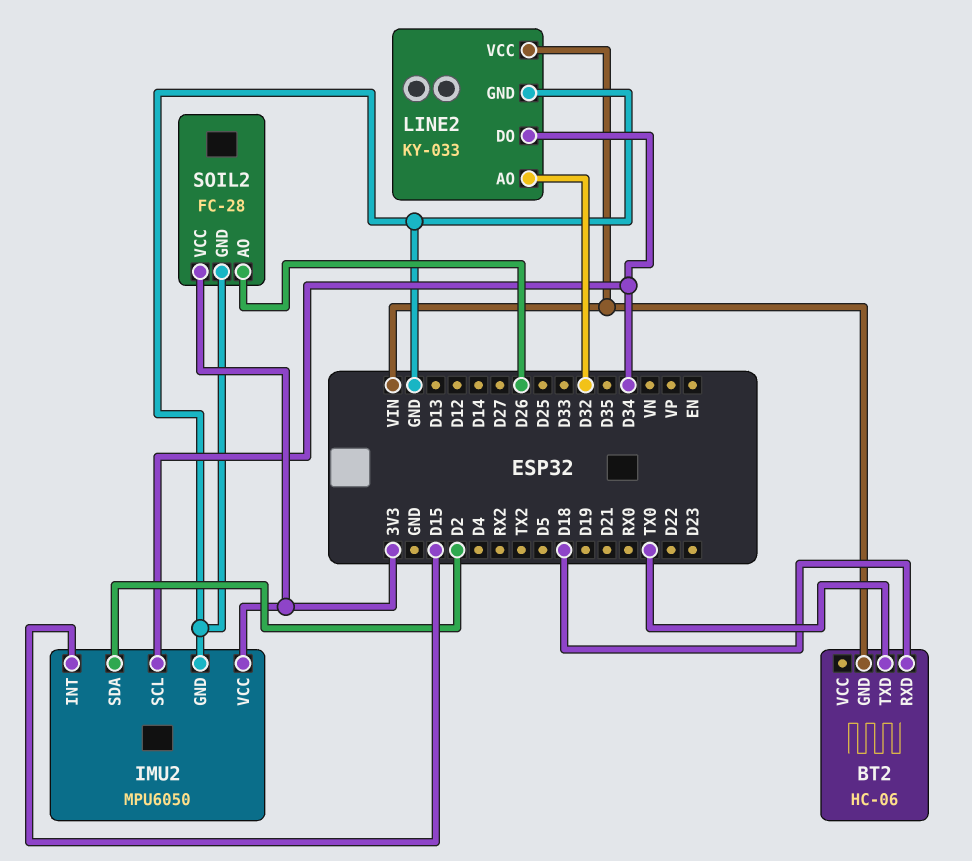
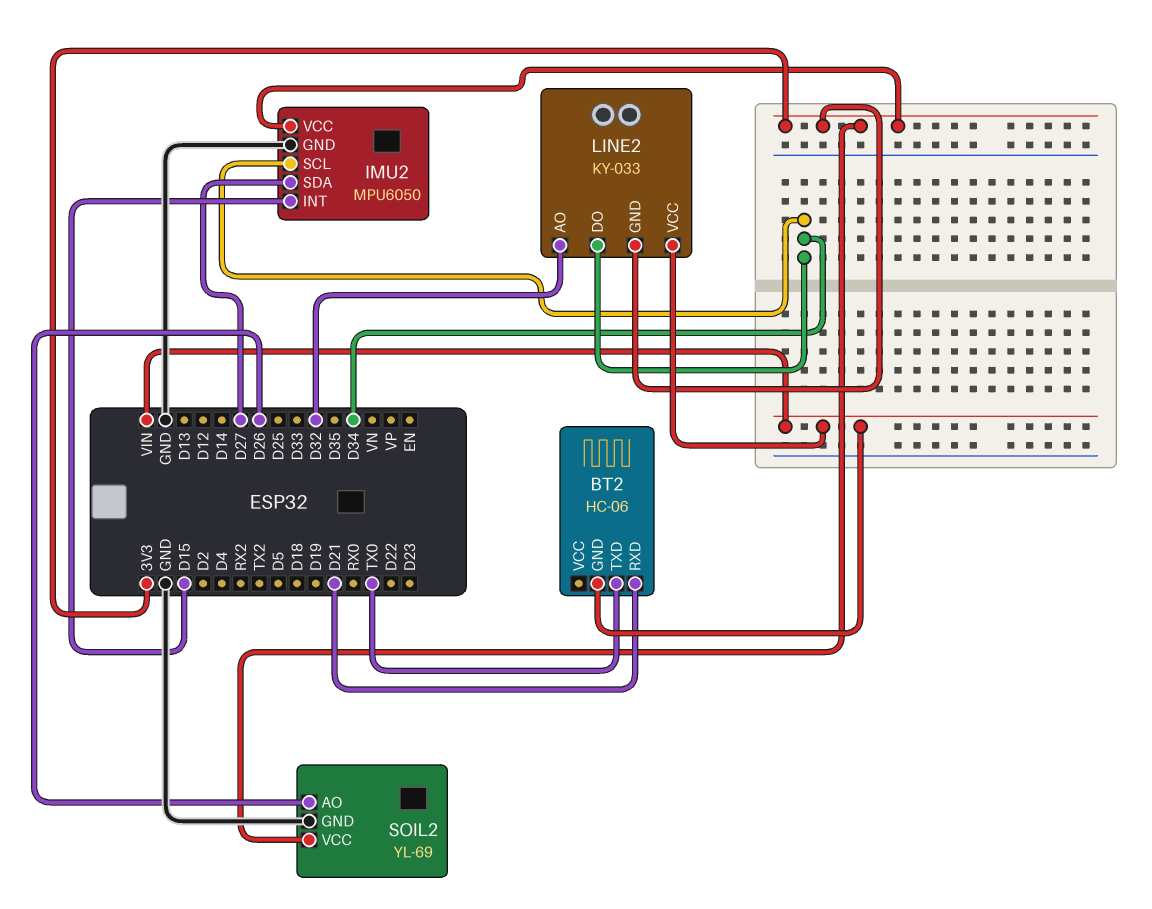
BT2 pin RXD: D18 -> D21
IMU2 pin SDA: D2 -> D27
LINE2 pin GND: GND -> 3V3
SOIL2: FC-28 -> YL-69

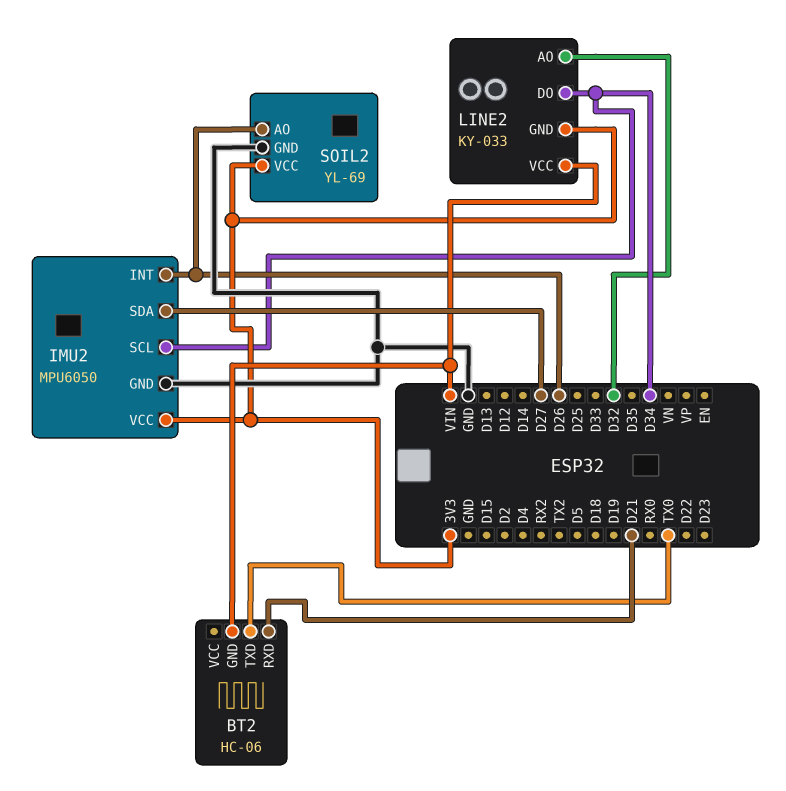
IMU2 pin INT: D15 -> D26

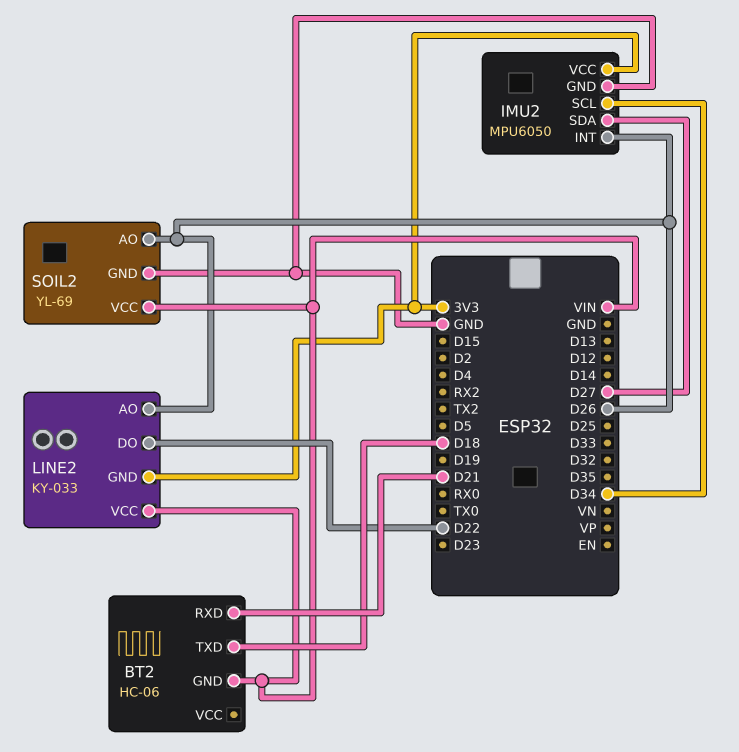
BT2 pin TXD: TX0 -> D18
LINE2 pin AO: D32 -> D26
LINE2 pin DO: D34 -> D22
SOIL2 pin VCC: 3V3 -> VIN

